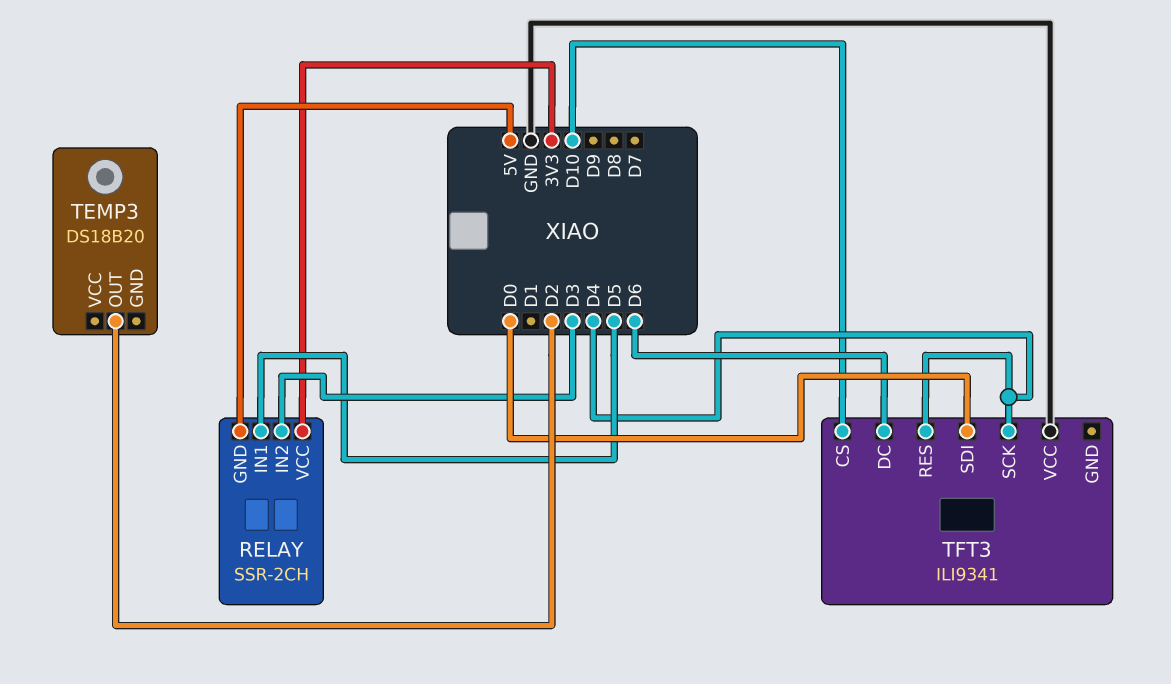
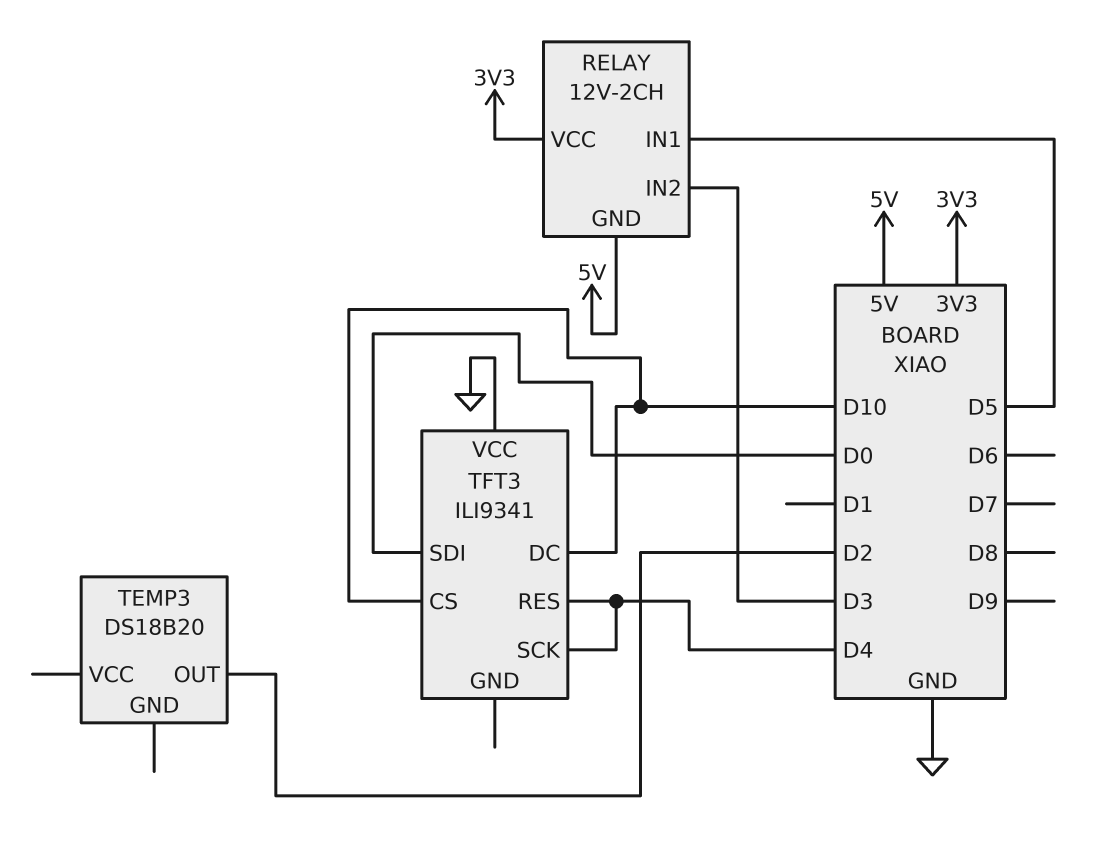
RELAY: SSR-2CH -> 12V-2CH
TFT3 pin DC: D6 -> D10

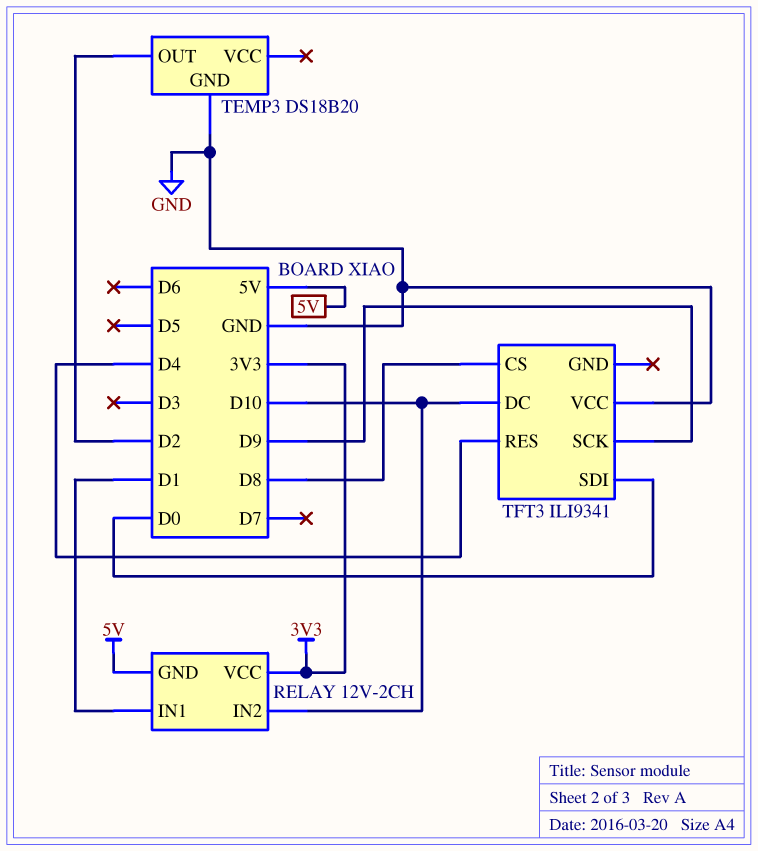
RELAY pin IN1: D5 -> D1
RELAY pin IN2: D3 -> D10
TEMP3 pin GND: none -> GND
TFT3 pin CS: D10 -> D8
TFT3 pin SCK: D4 -> D9

